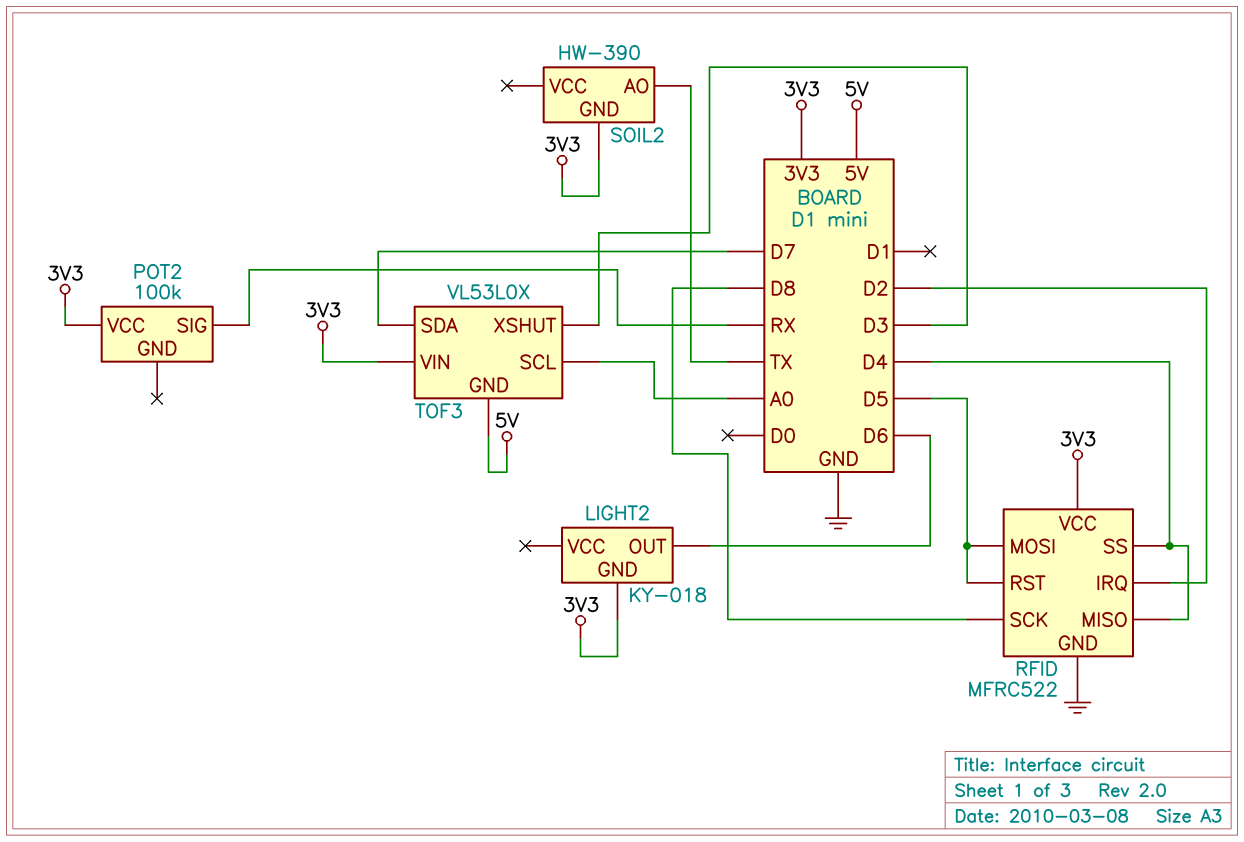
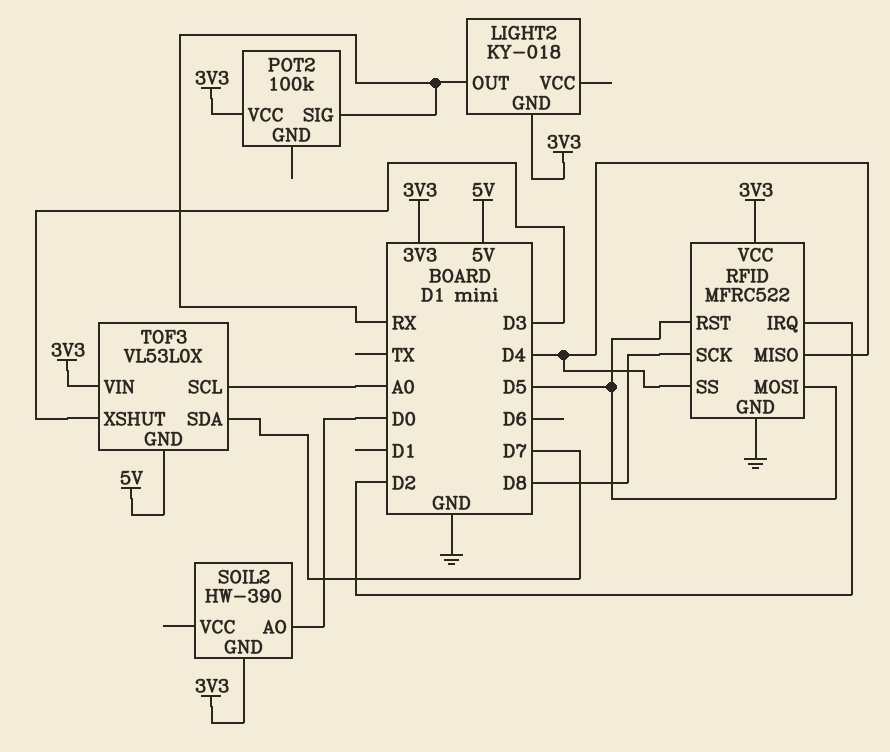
LIGHT2 pin OUT: D6 -> RX
SOIL2 pin AO: TX -> D0

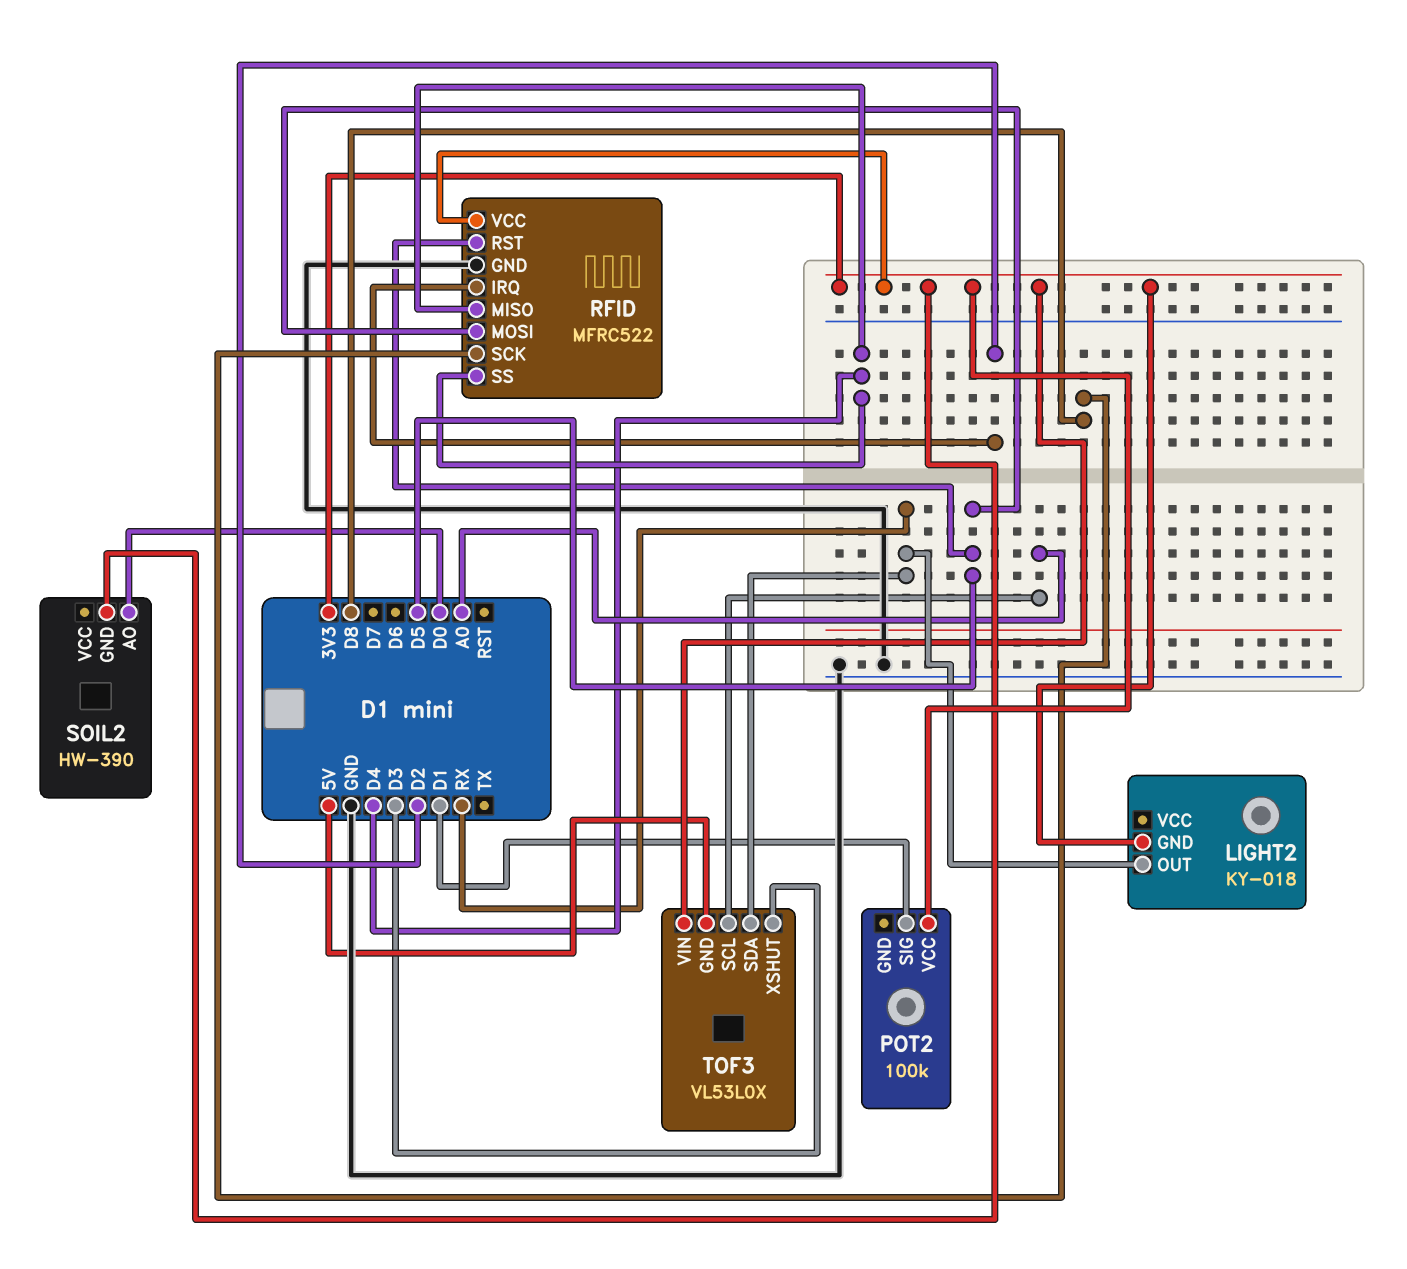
POT2 pin SIG: RX -> D1
TOF3 pin SDA: D7 -> RX

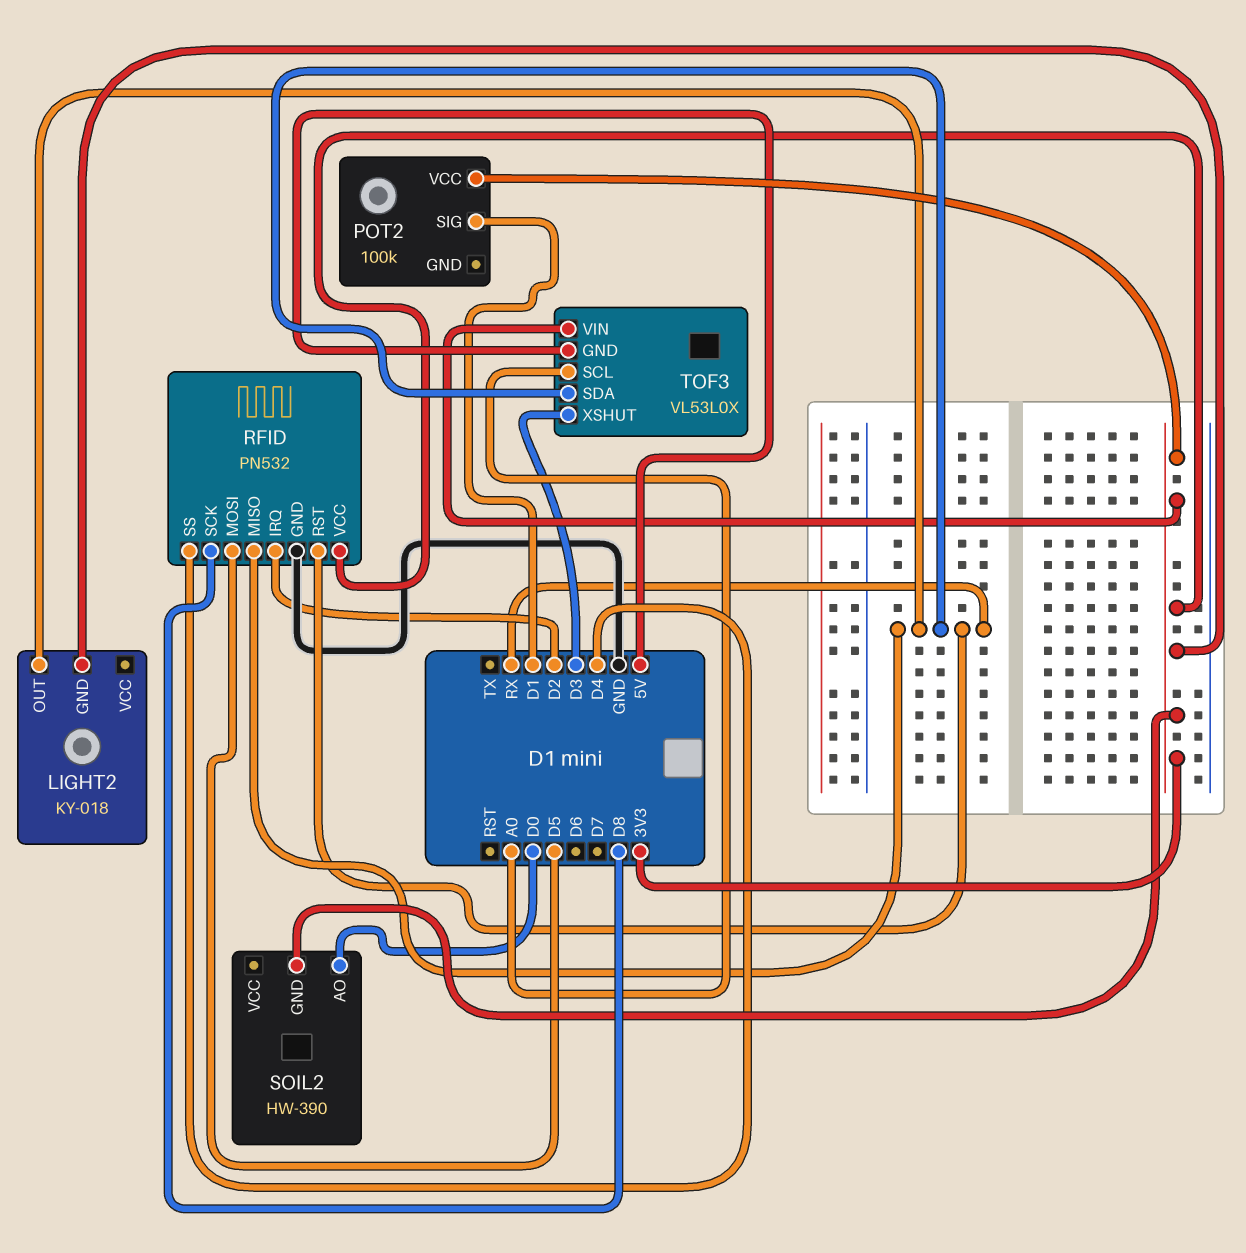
RFID: MFRC522 -> PN532
RFID pin MISO: D4 -> RX
RFID pin RST: D5 -> RX

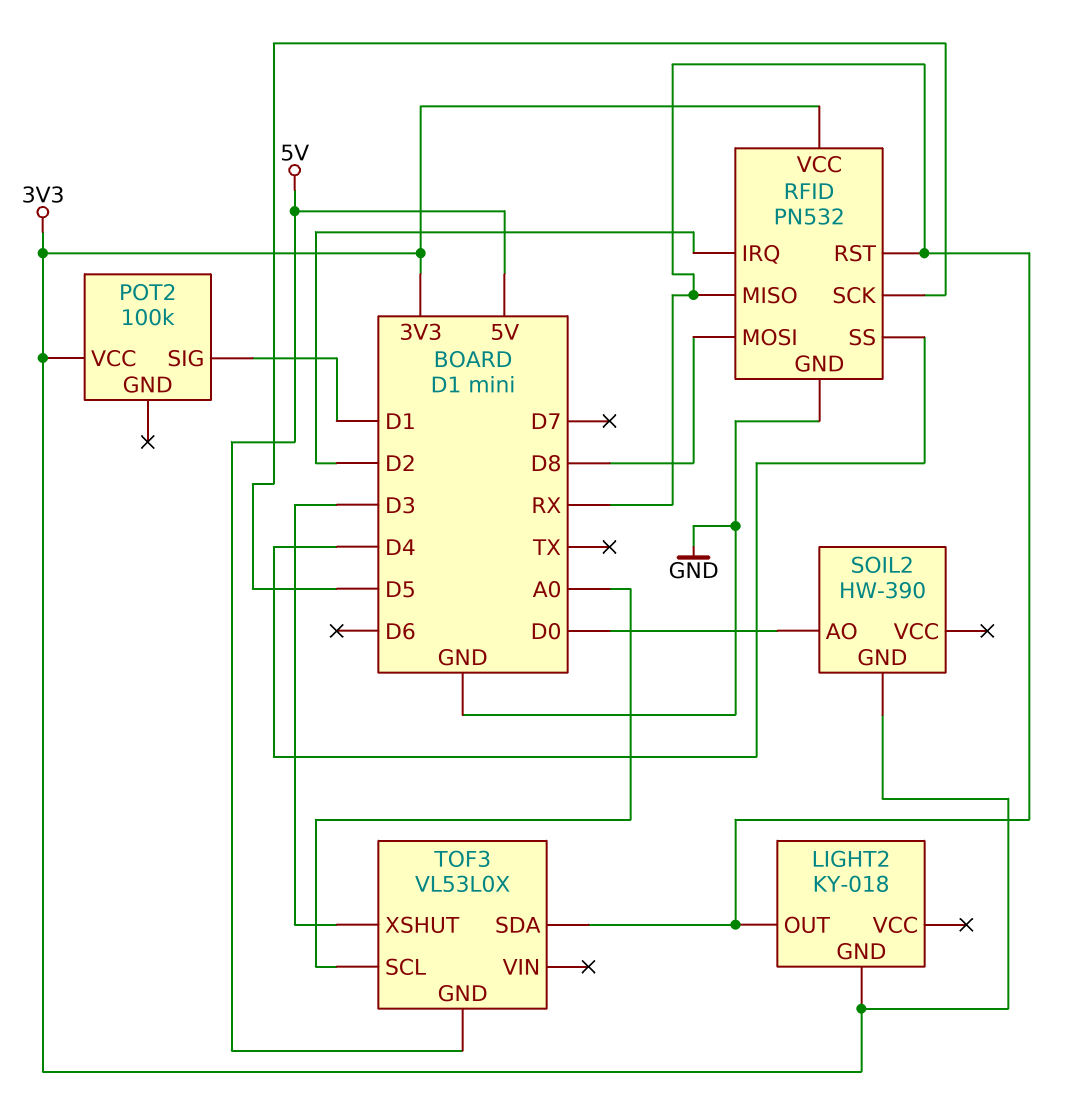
RFID pin MOSI: D5 -> D8
RFID pin SCK: D8 -> D5
TOF3 pin VIN: 3V3 -> none

